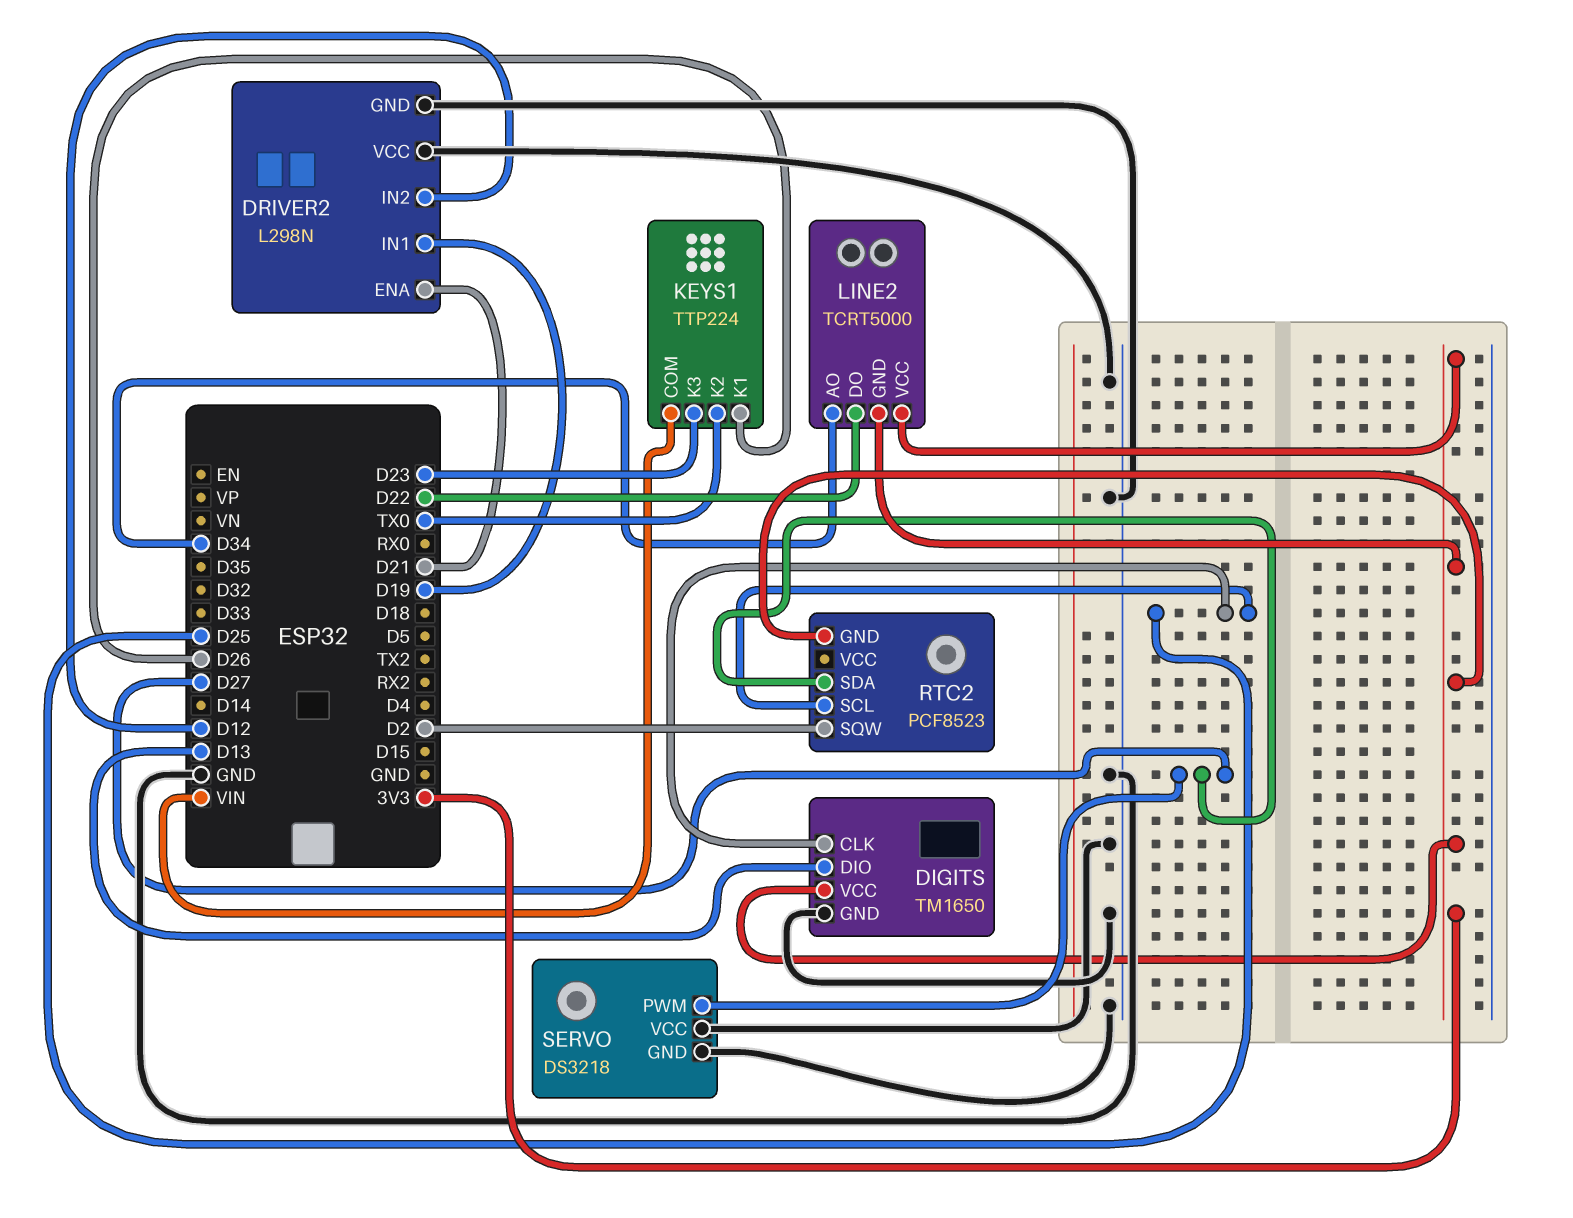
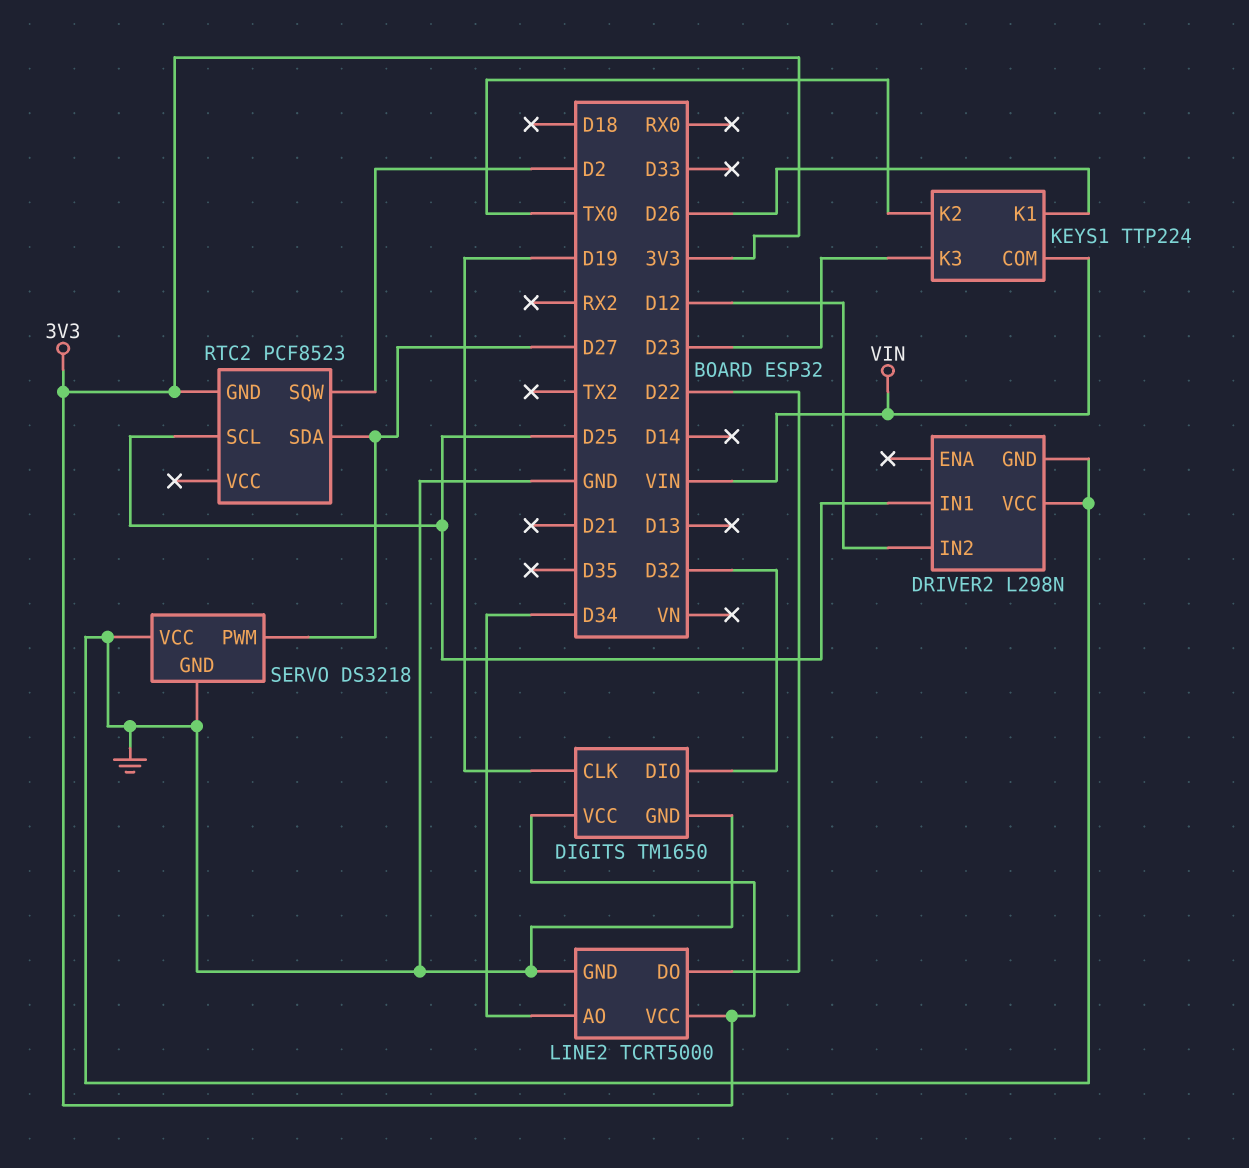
DIGITS pin CLK: D25 -> D19
DIGITS pin DIO: D13 -> D32
DRIVER2 pin ENA: D21 -> none
DRIVER2 pin IN1: D19 -> D25
LINE2 pin GND: 3V3 -> GND

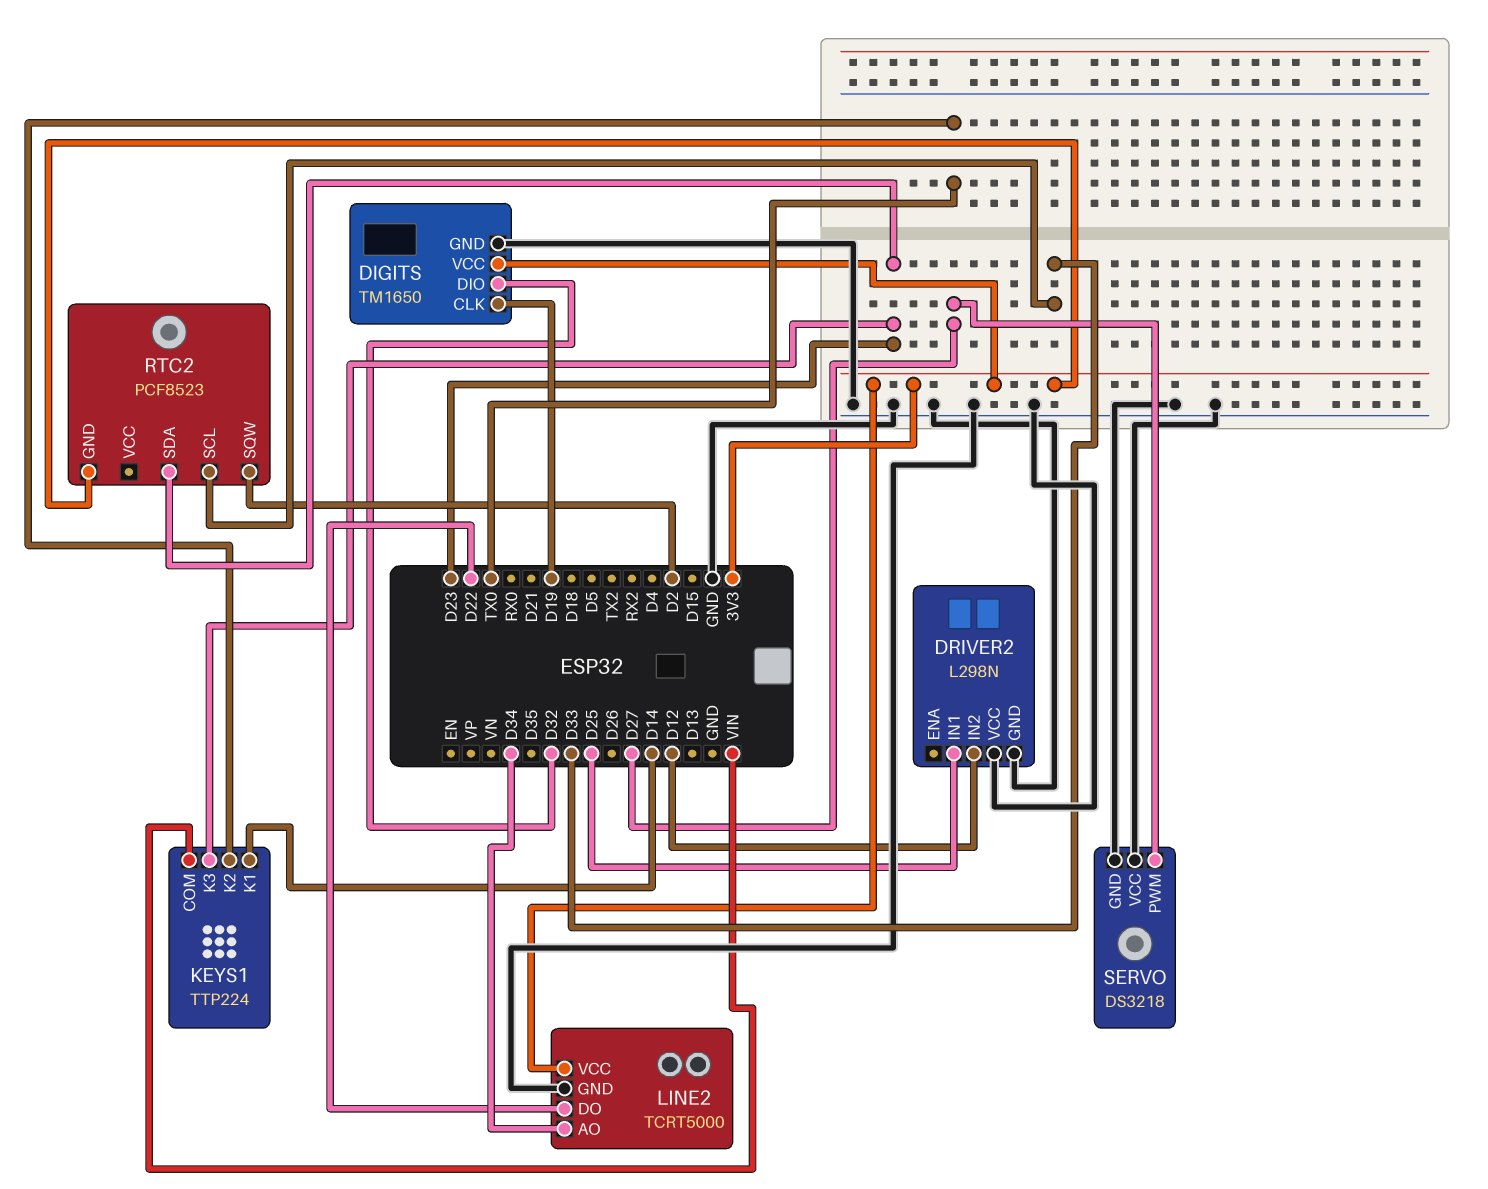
KEYS1 pin K1: D26 -> D14
RTC2 pin SCL: D25 -> D33
RTC2 pin SDA: D27 -> D23

